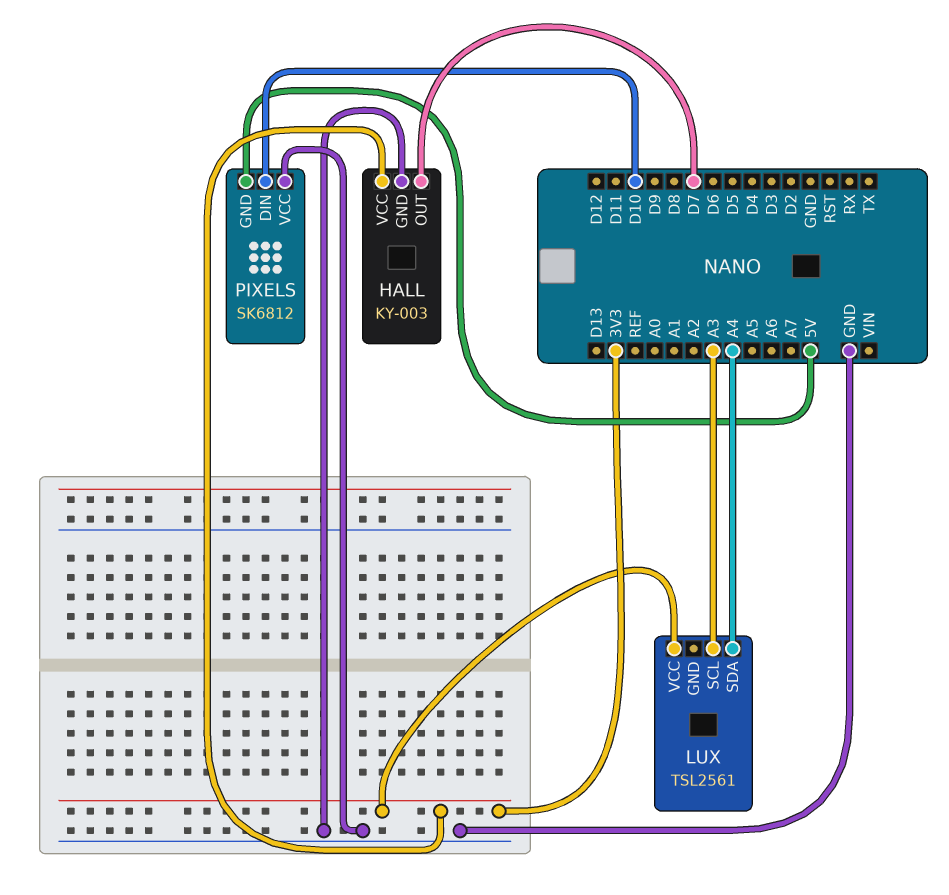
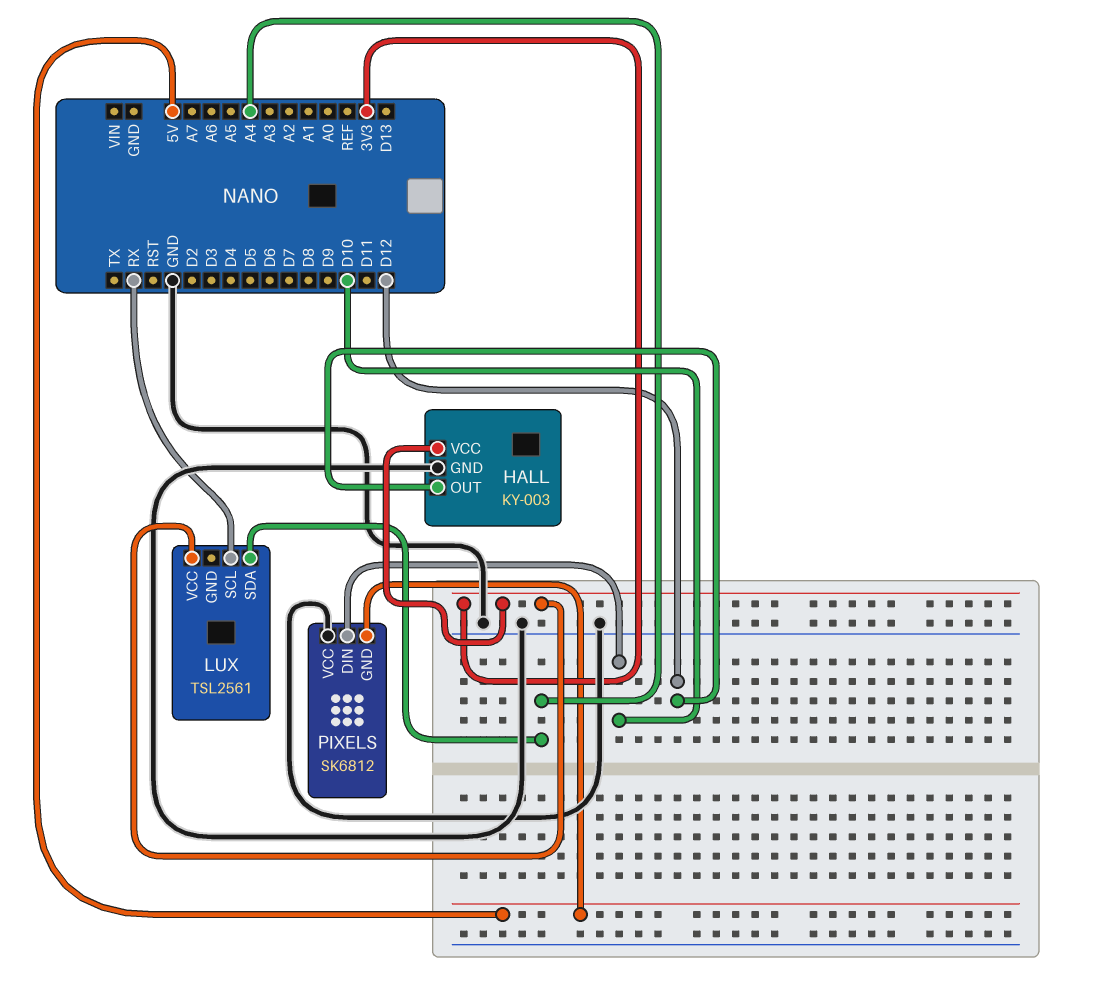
HALL pin OUT: D7 -> D12
LUX pin SCL: A3 -> RX

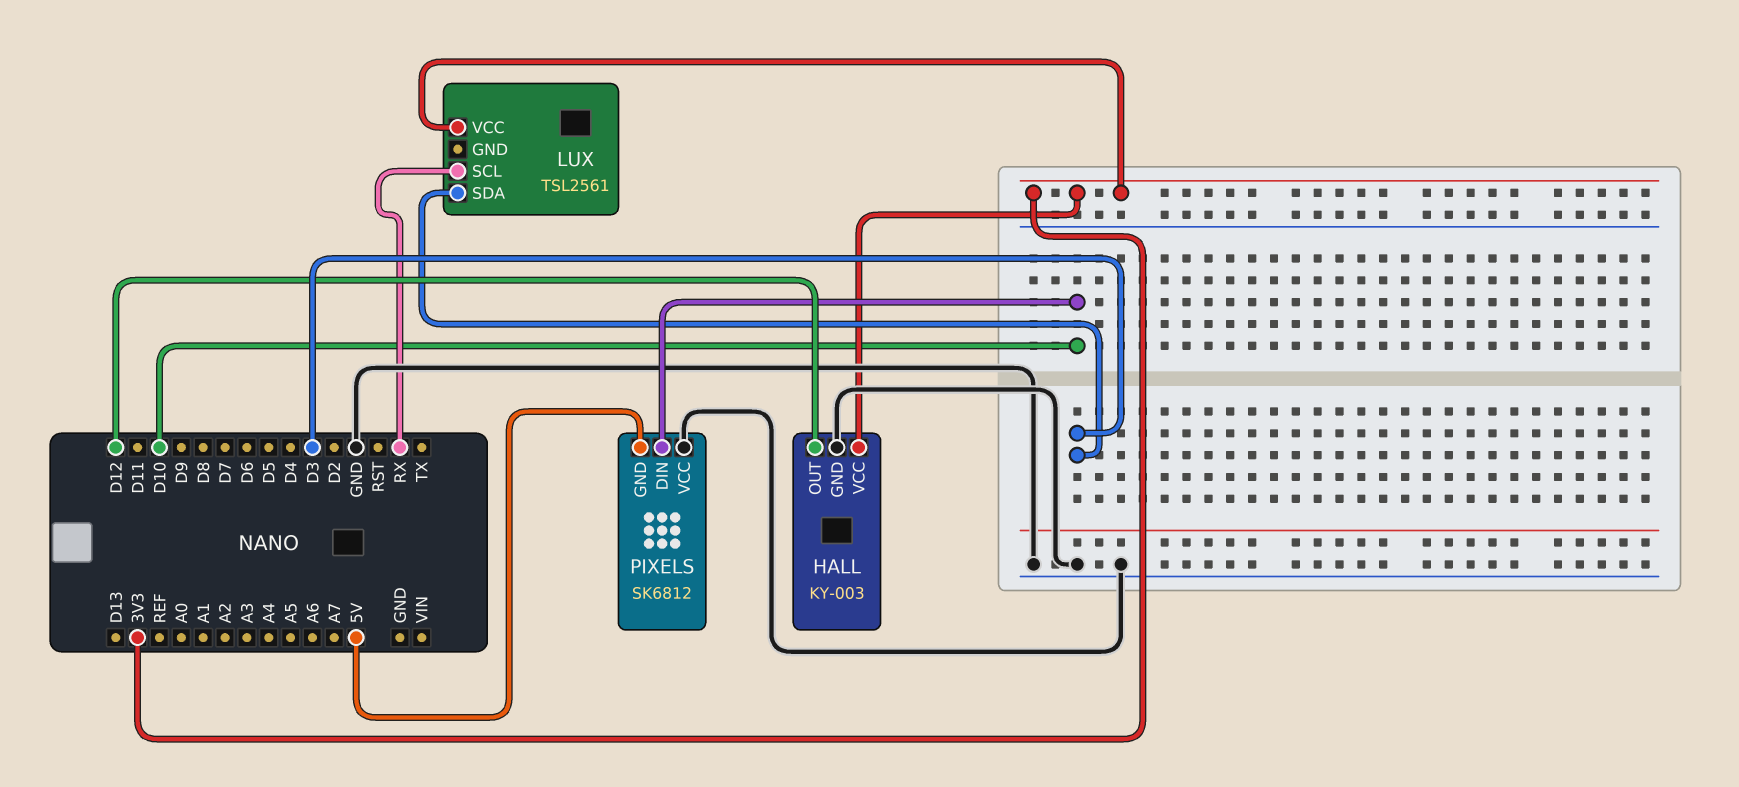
LUX pin SDA: A4 -> D3

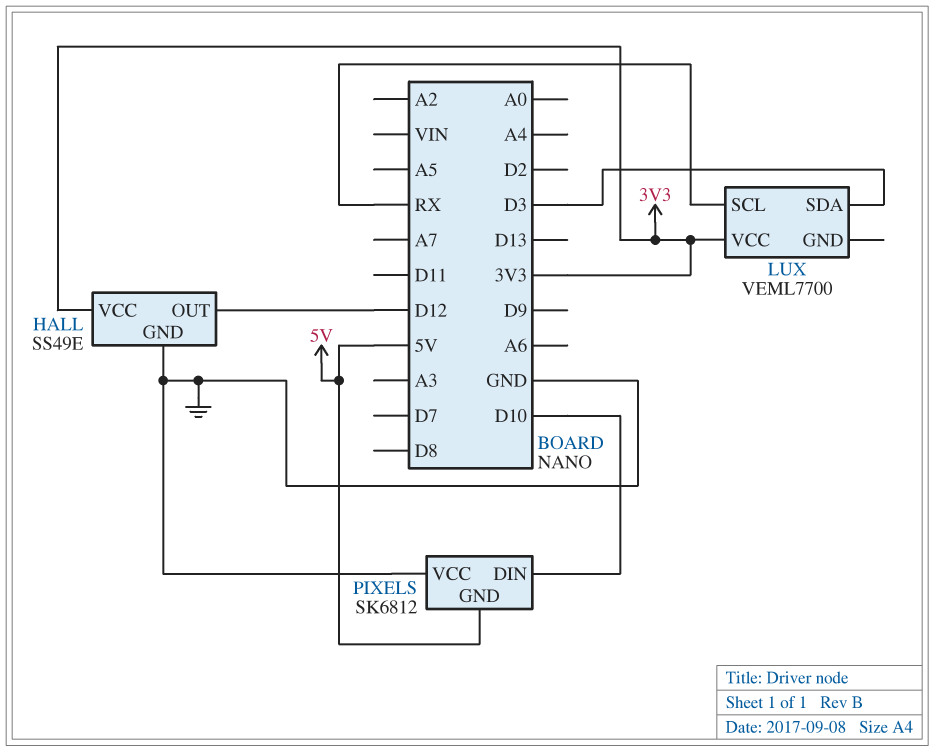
HALL: KY-003 -> SS49E
LUX: TSL2561 -> VEML7700

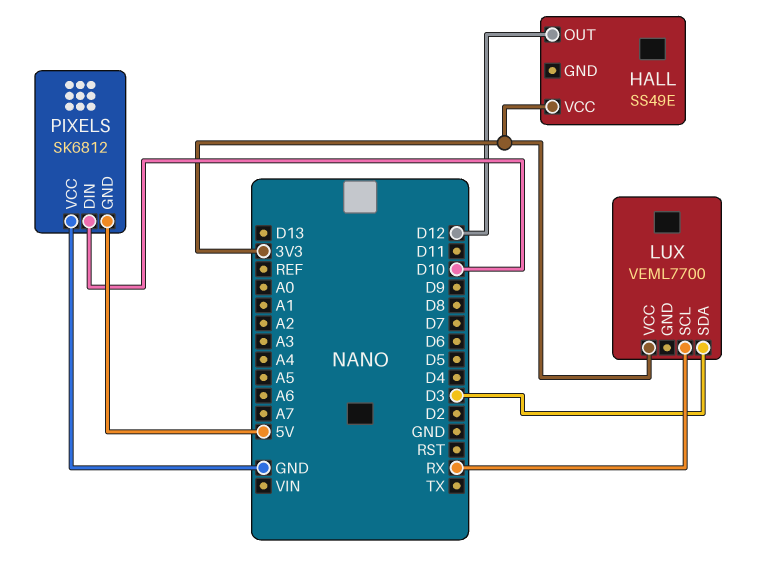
HALL pin GND: GND -> none

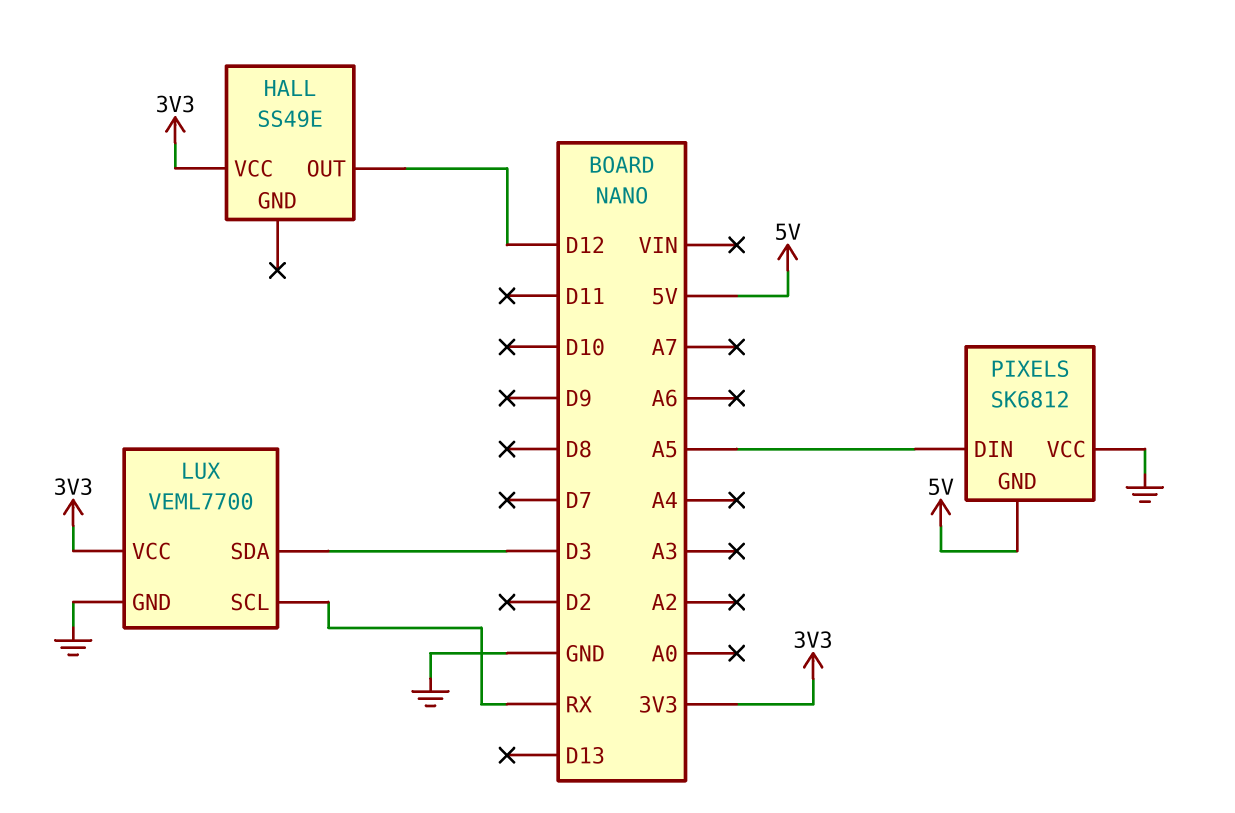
LUX pin GND: none -> GND
PIXELS pin DIN: D10 -> A5

